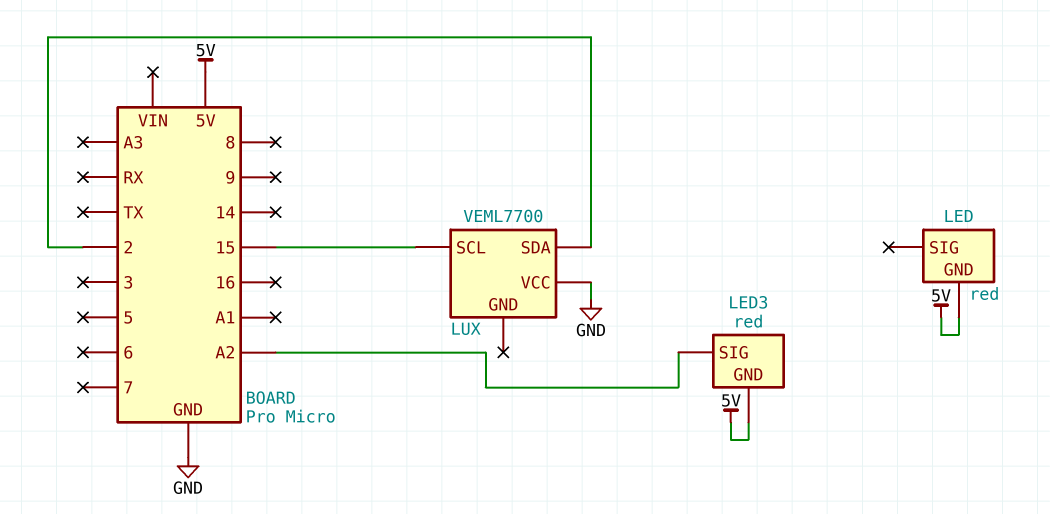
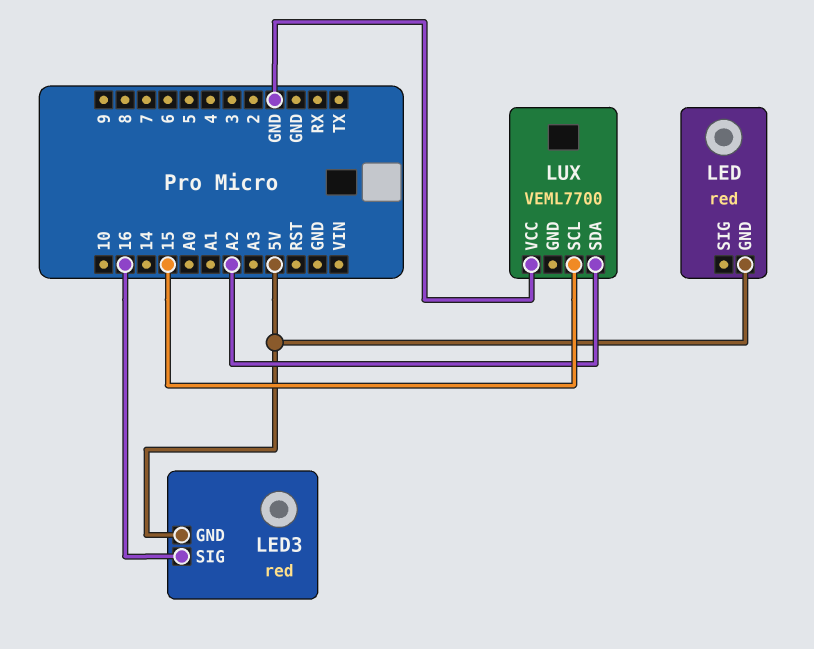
LED3 pin SIG: A2 -> 16
LUX pin SDA: 2 -> A2

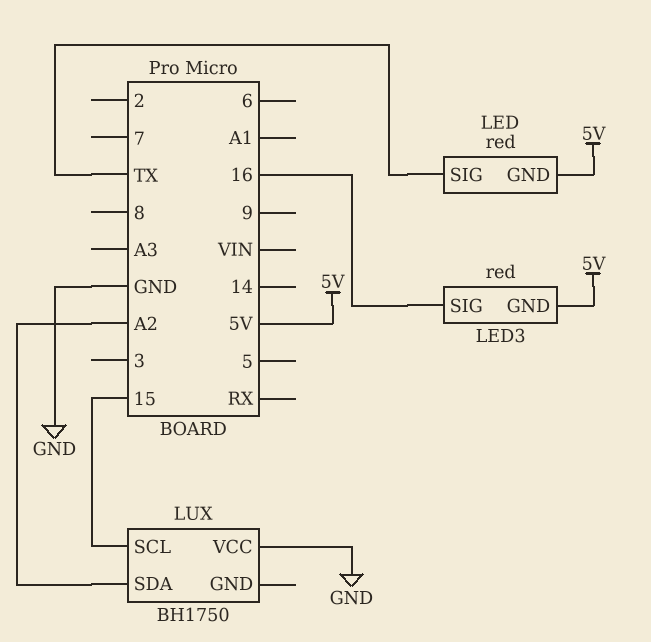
LED pin SIG: none -> TX
LUX: VEML7700 -> BH1750

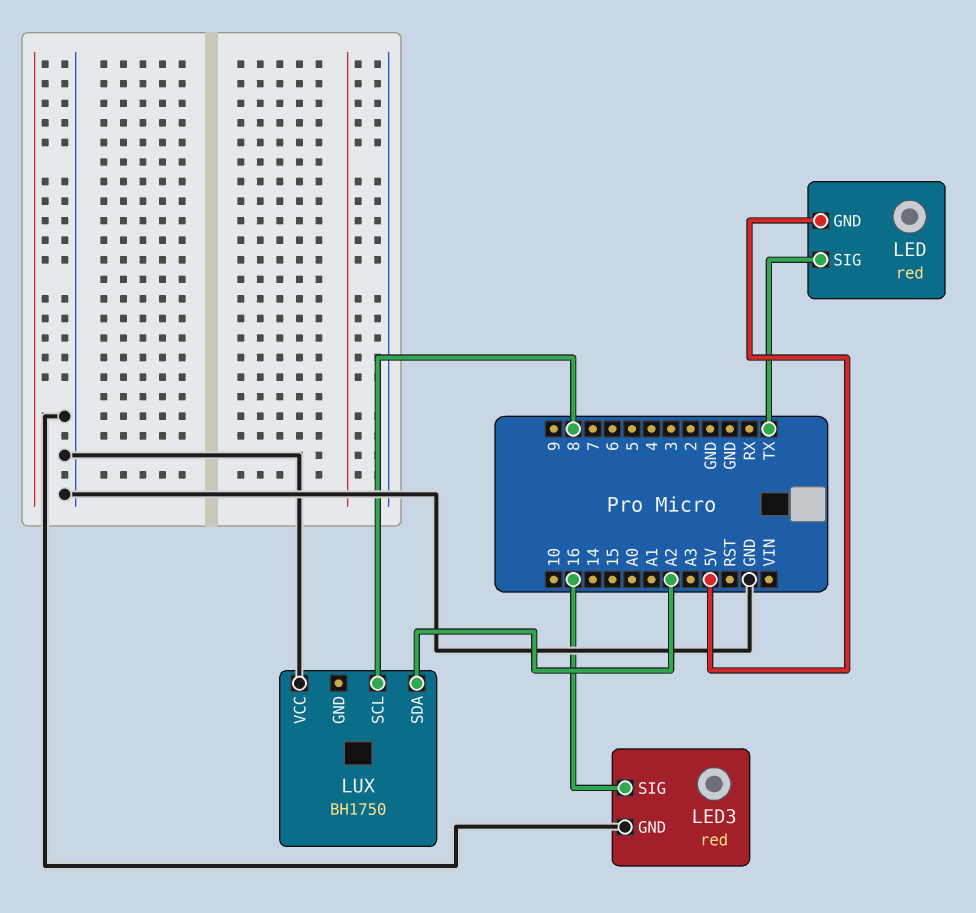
LED3 pin GND: 5V -> GND
LUX pin SCL: 15 -> 8

